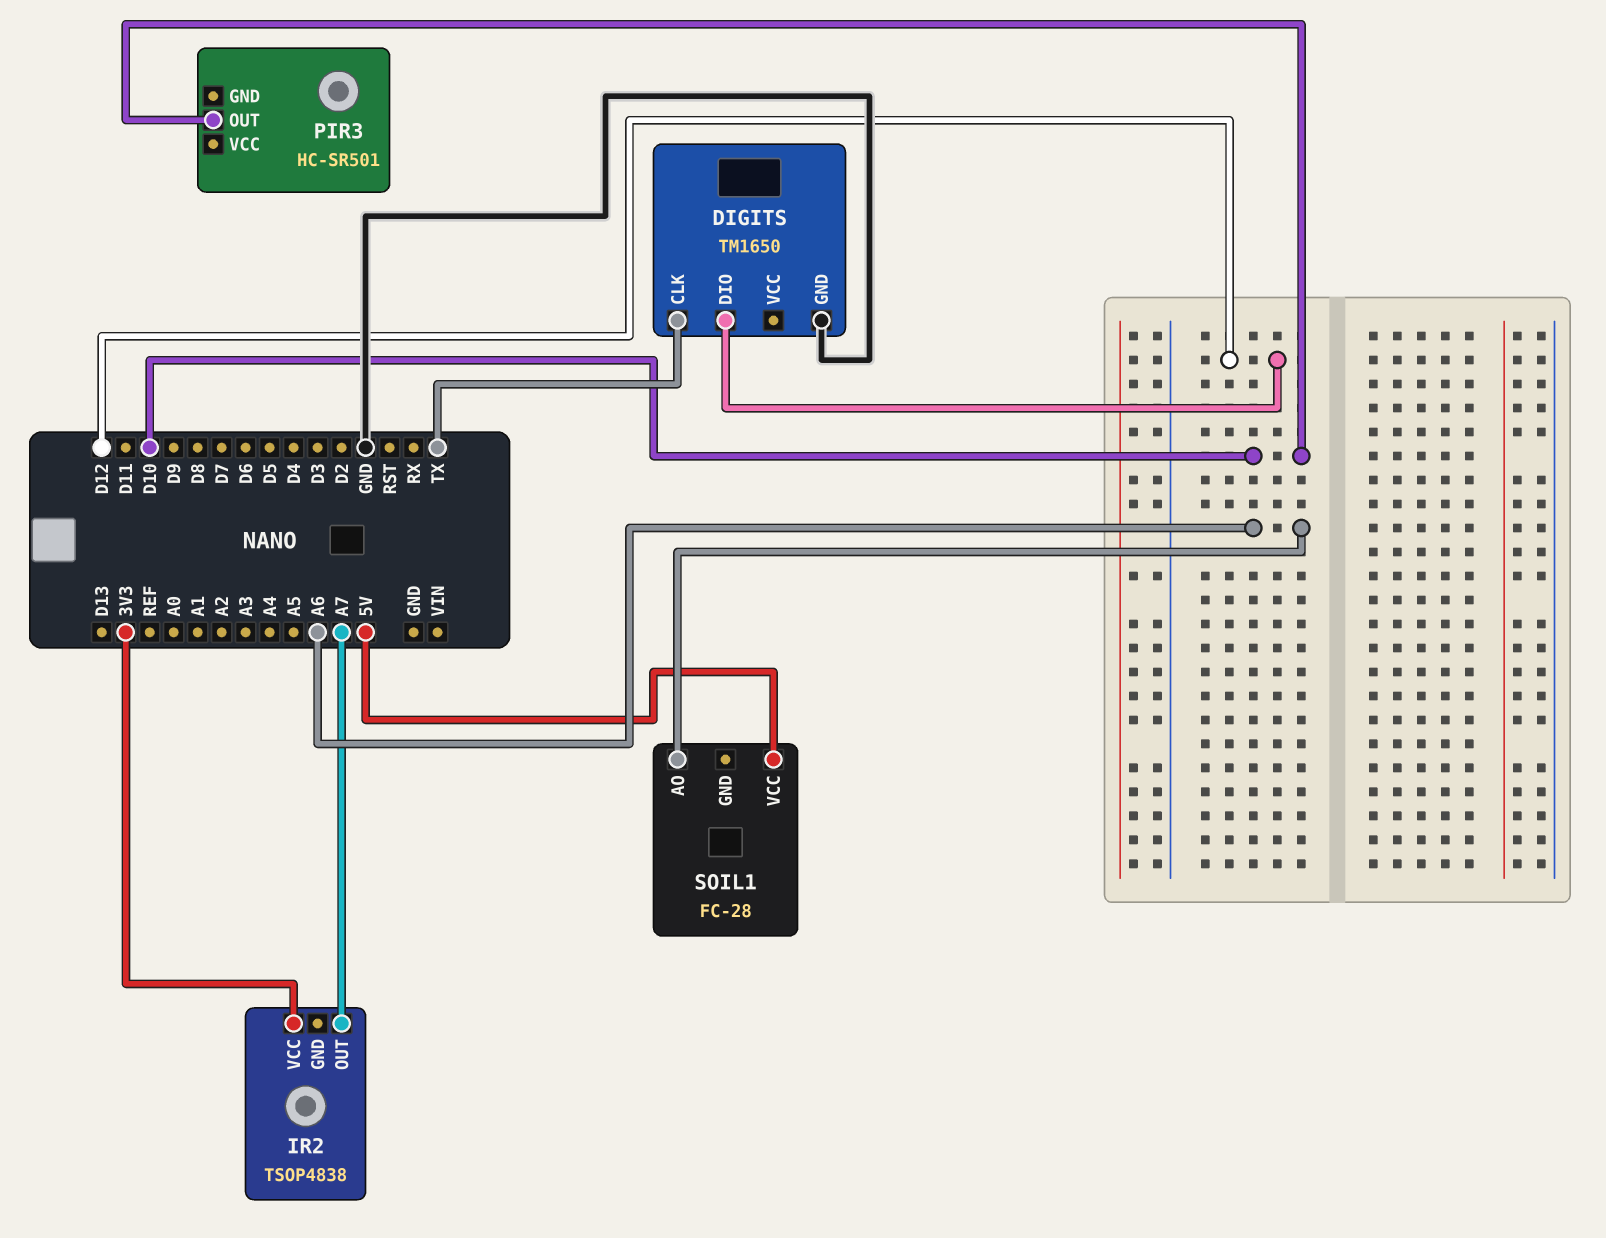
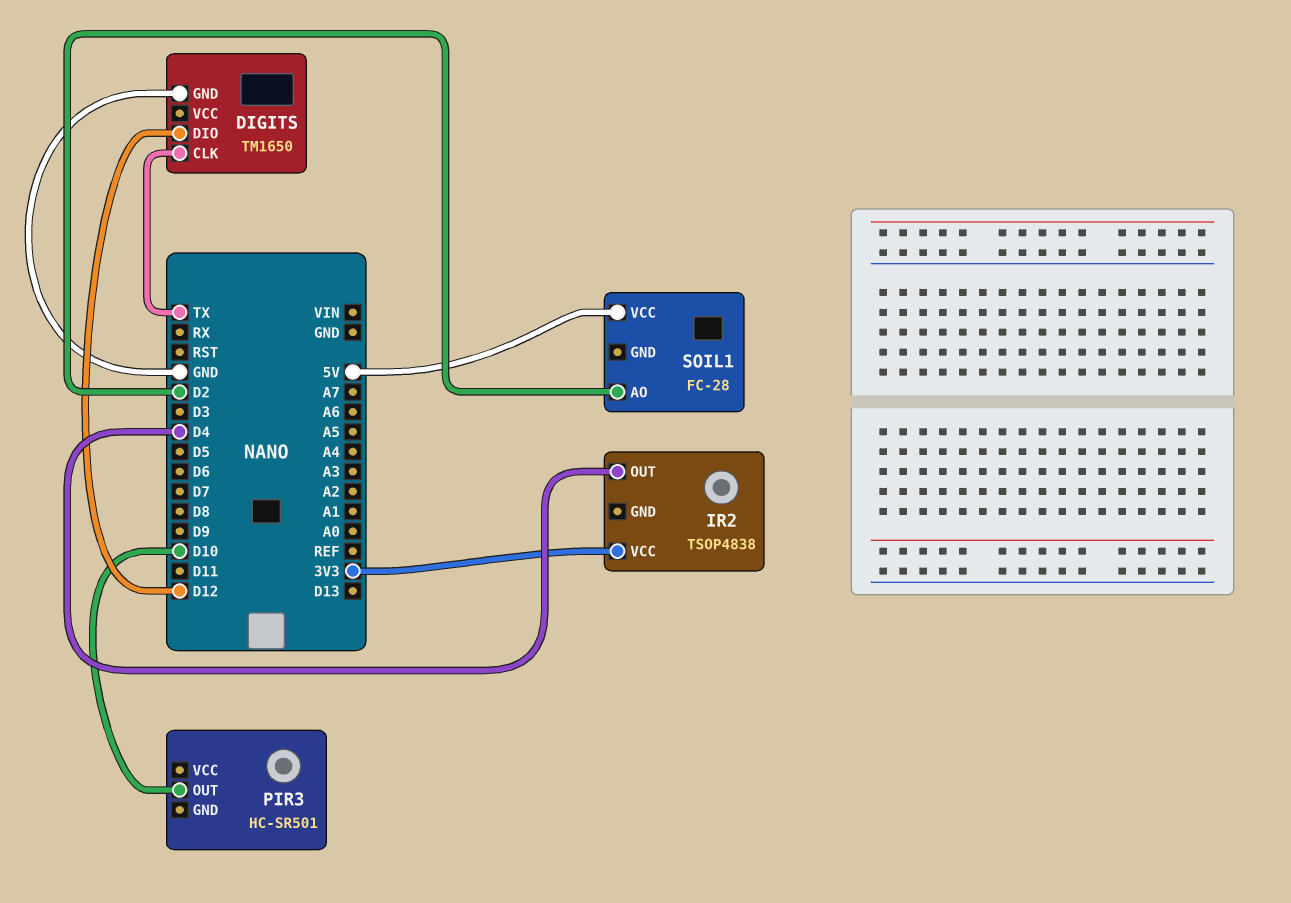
IR2 pin OUT: A7 -> D4
SOIL1 pin AO: A6 -> D2

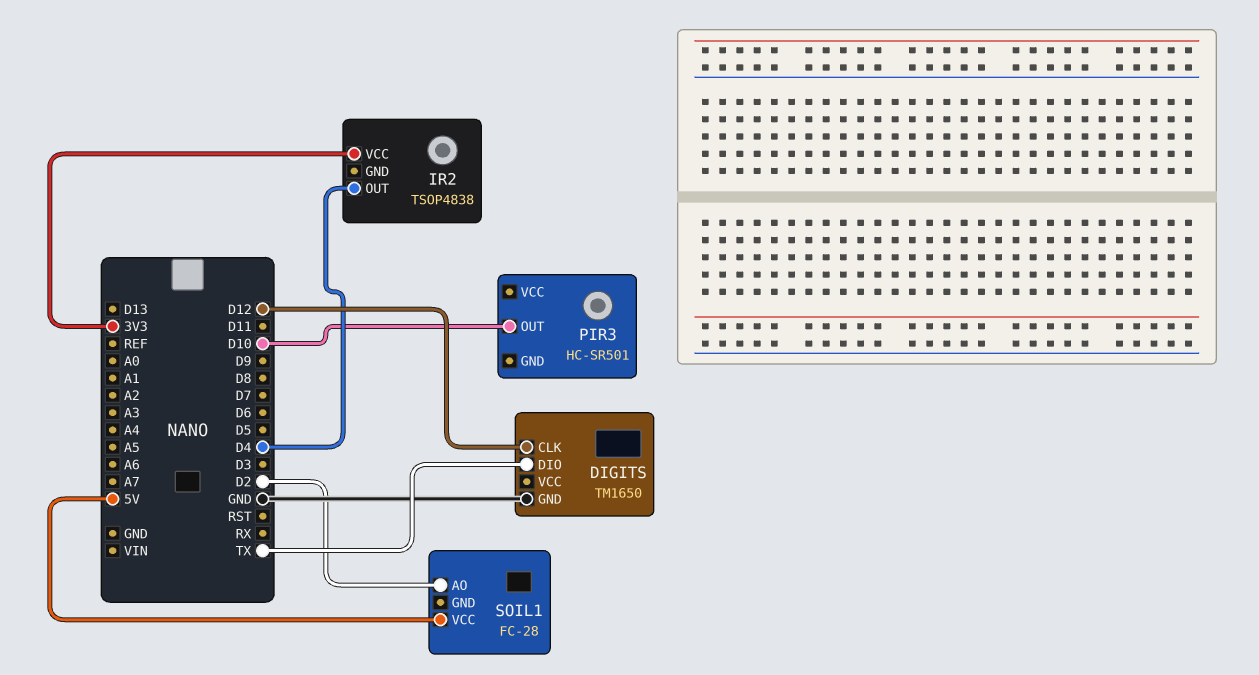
DIGITS pin CLK: TX -> D12
DIGITS pin DIO: D12 -> TX

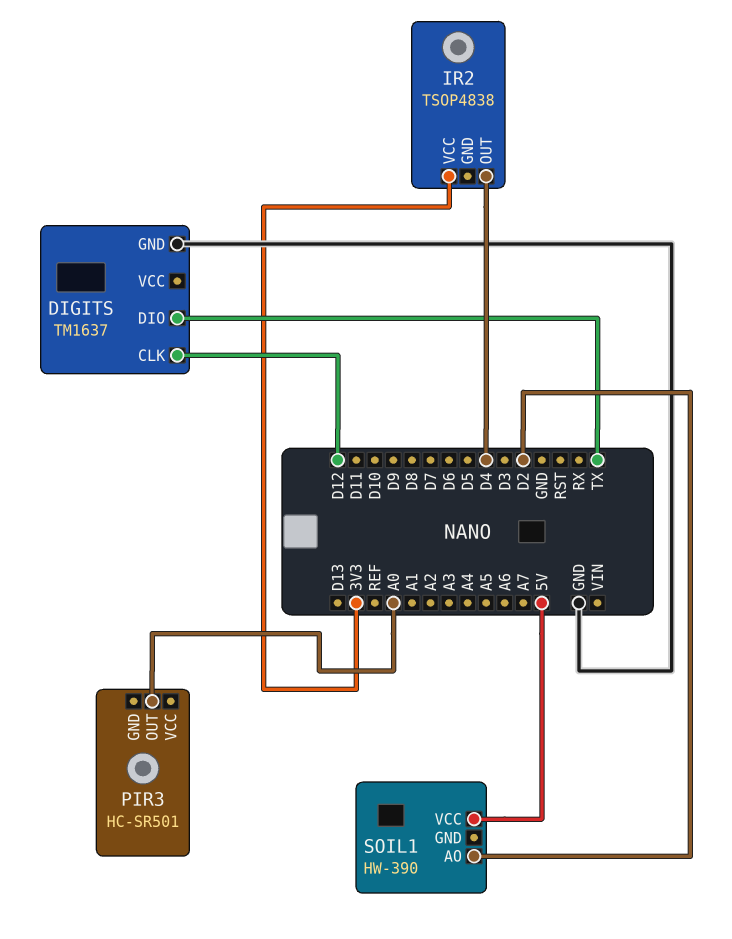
DIGITS: TM1650 -> TM1637
PIR3 pin OUT: D10 -> A0
SOIL1: FC-28 -> HW-390

